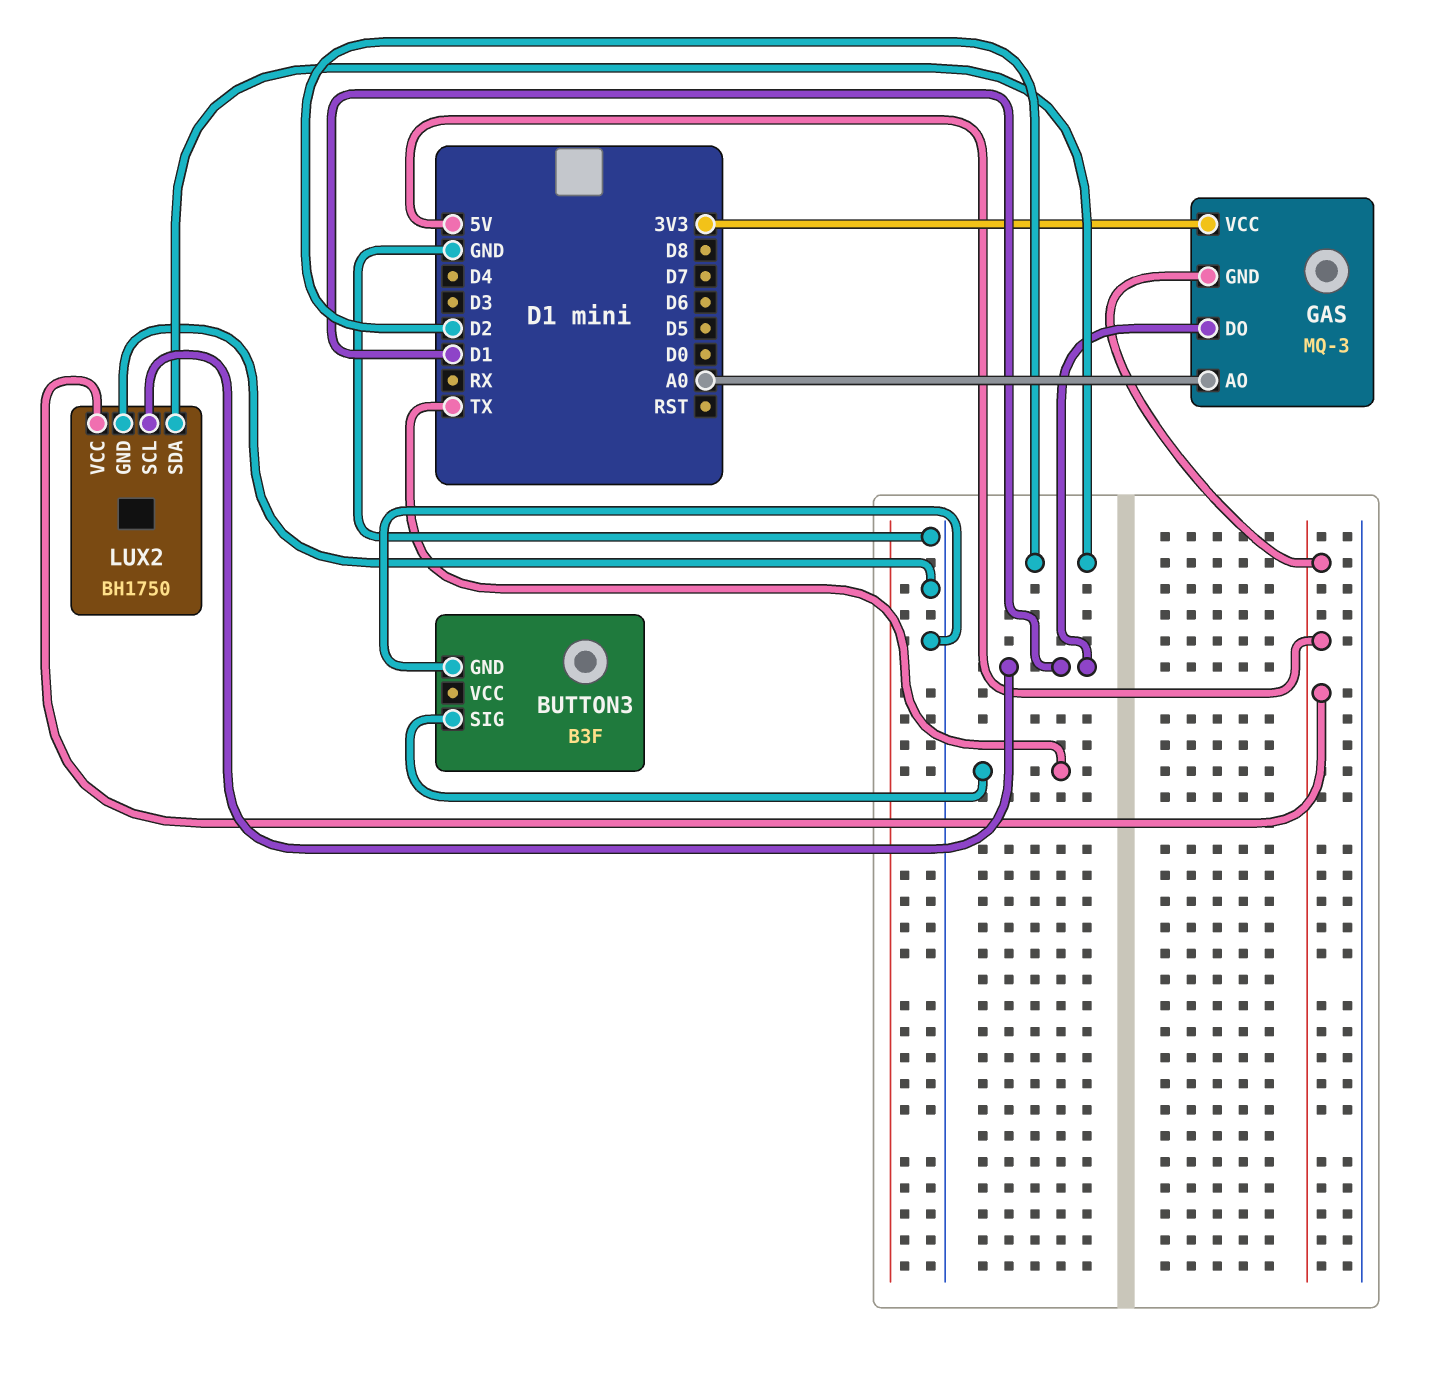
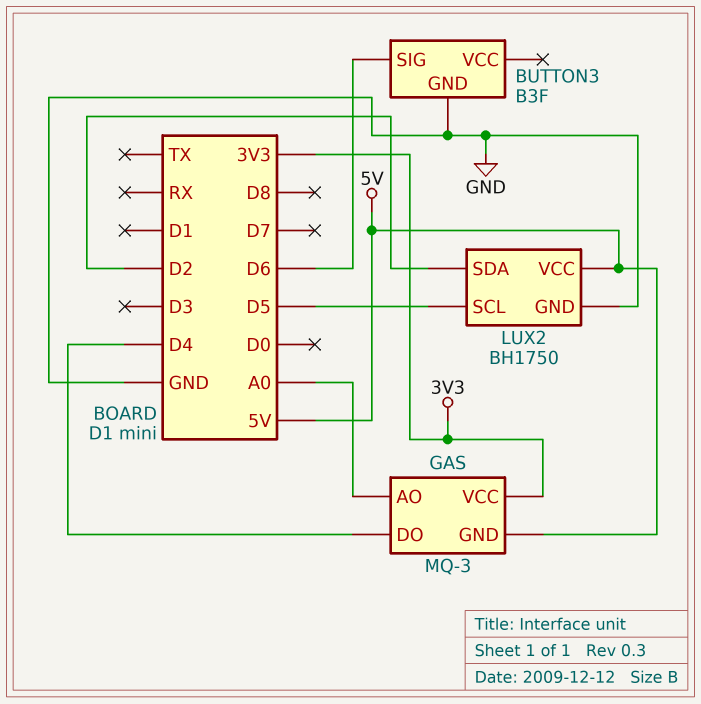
BUTTON3 pin SIG: TX -> D6
GAS pin DO: D1 -> D4
LUX2 pin SCL: D1 -> D5

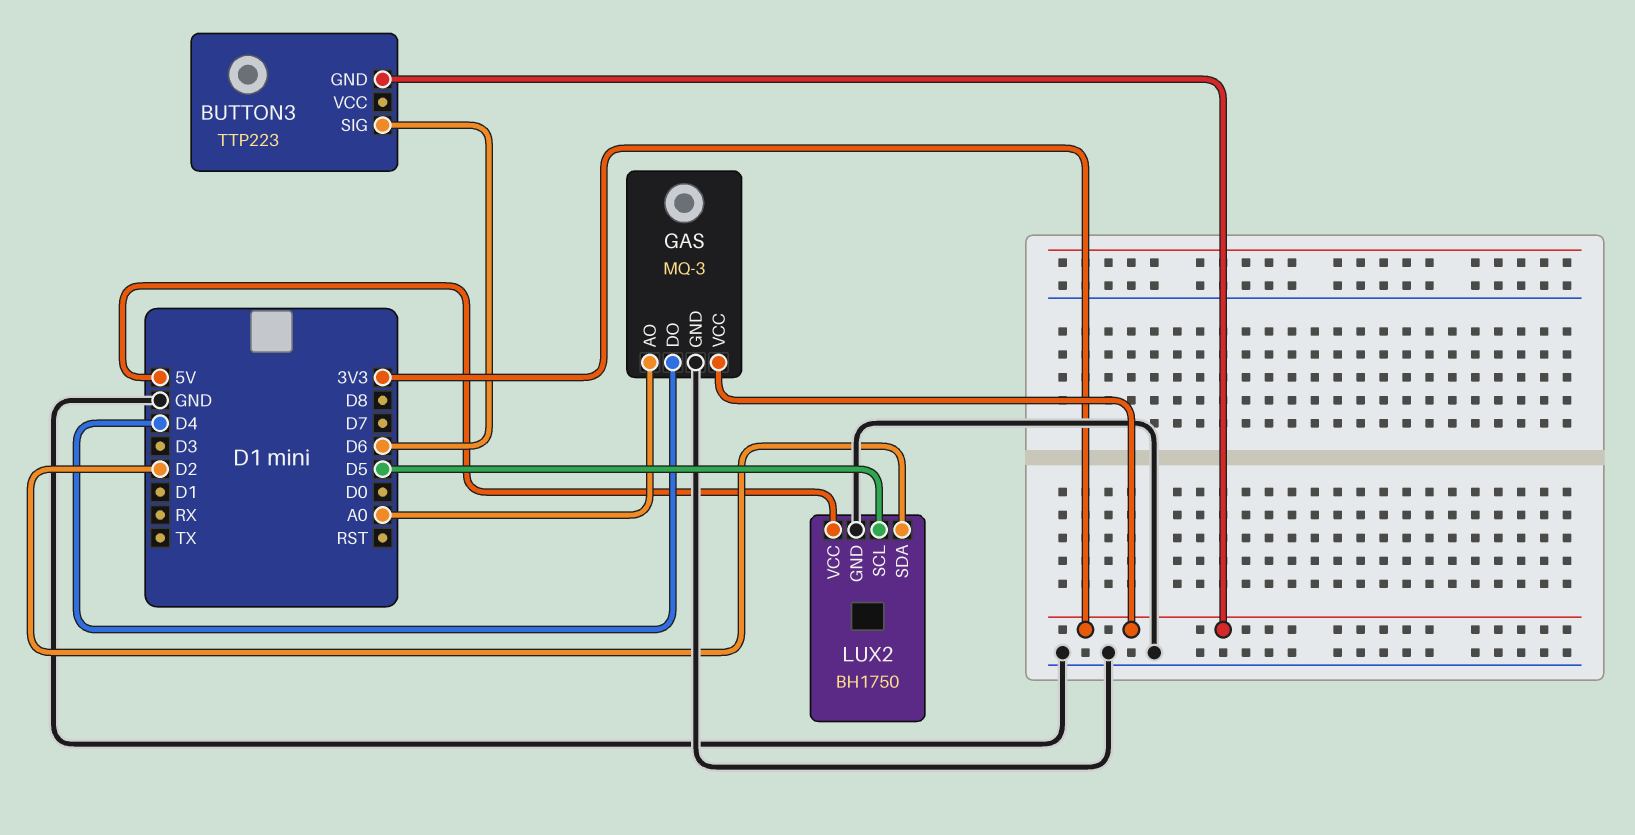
BUTTON3: B3F -> TTP223
BUTTON3 pin GND: GND -> 3V3
GAS pin GND: 5V -> GND

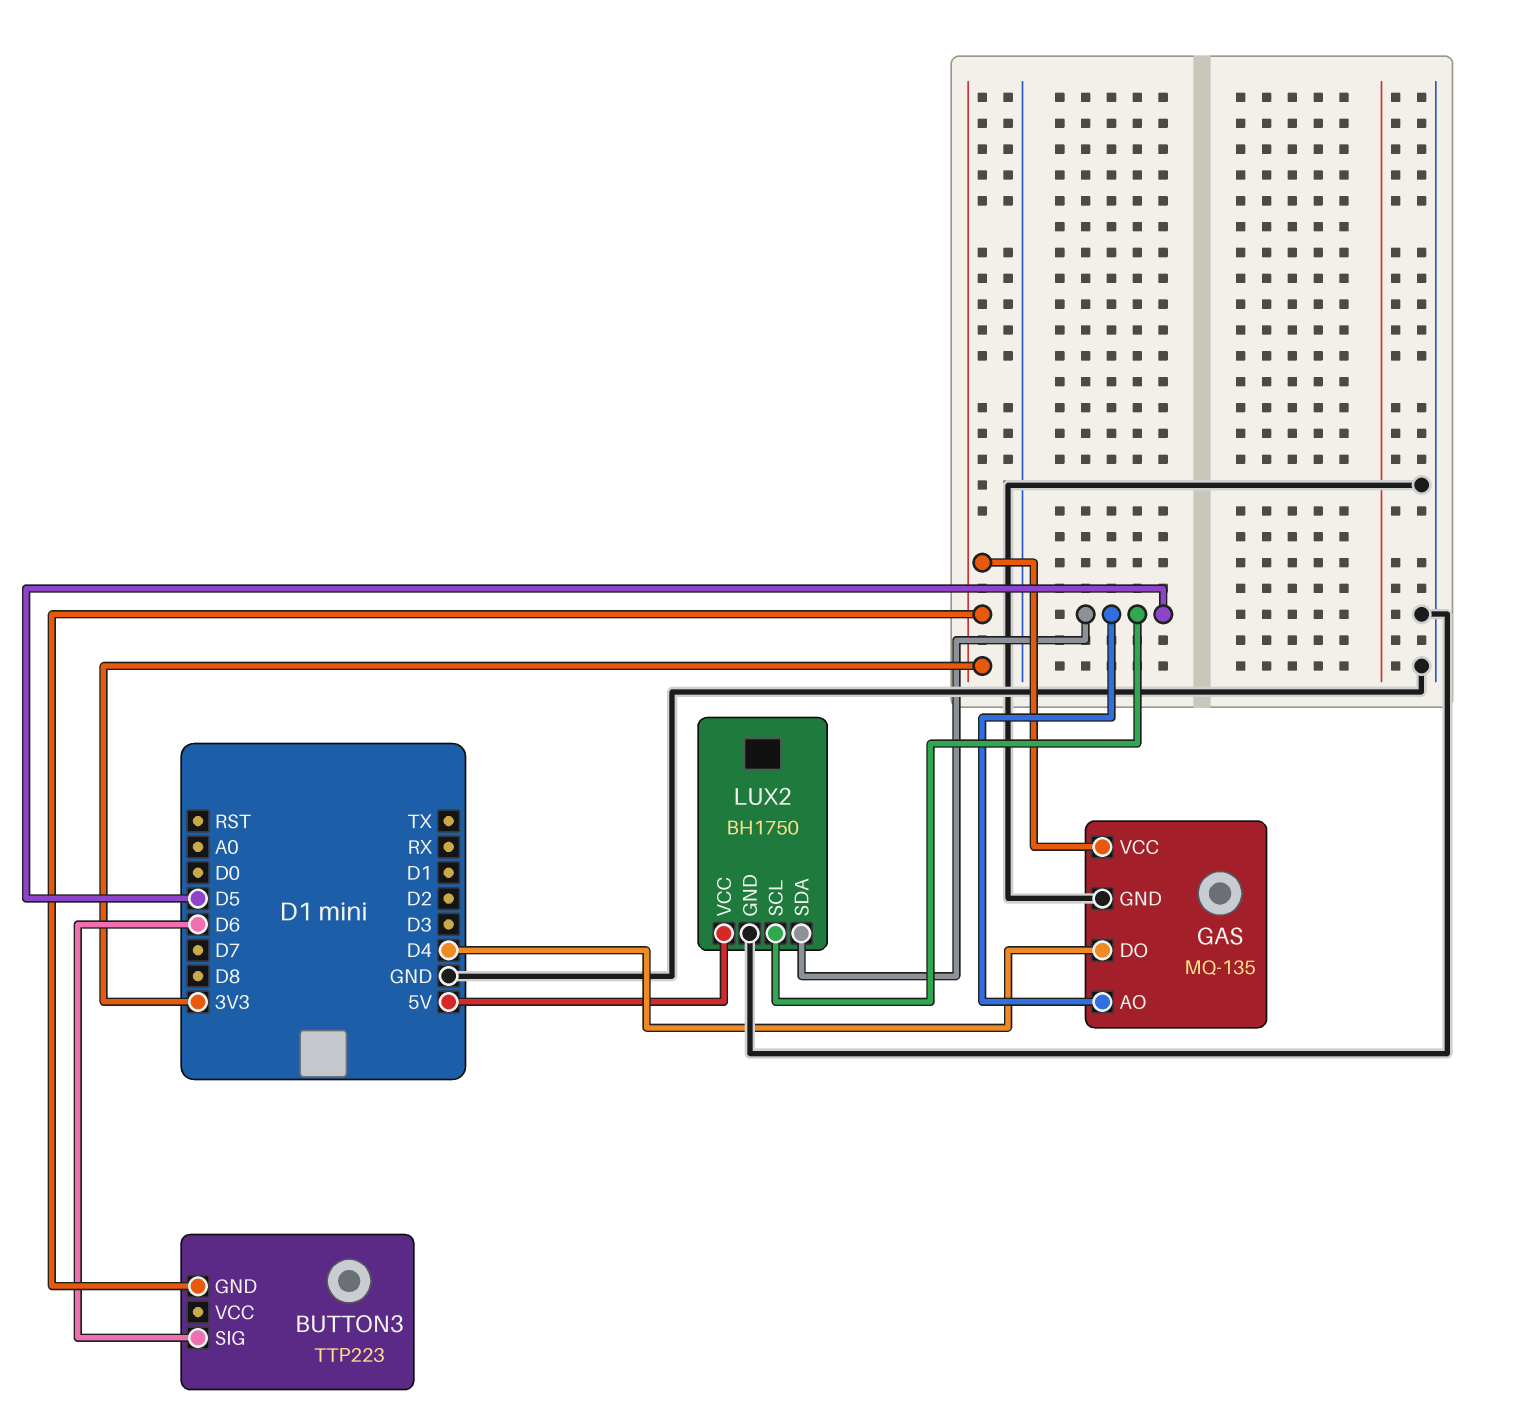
GAS: MQ-3 -> MQ-135
GAS pin AO: A0 -> D5
LUX2 pin SDA: D2 -> D5

